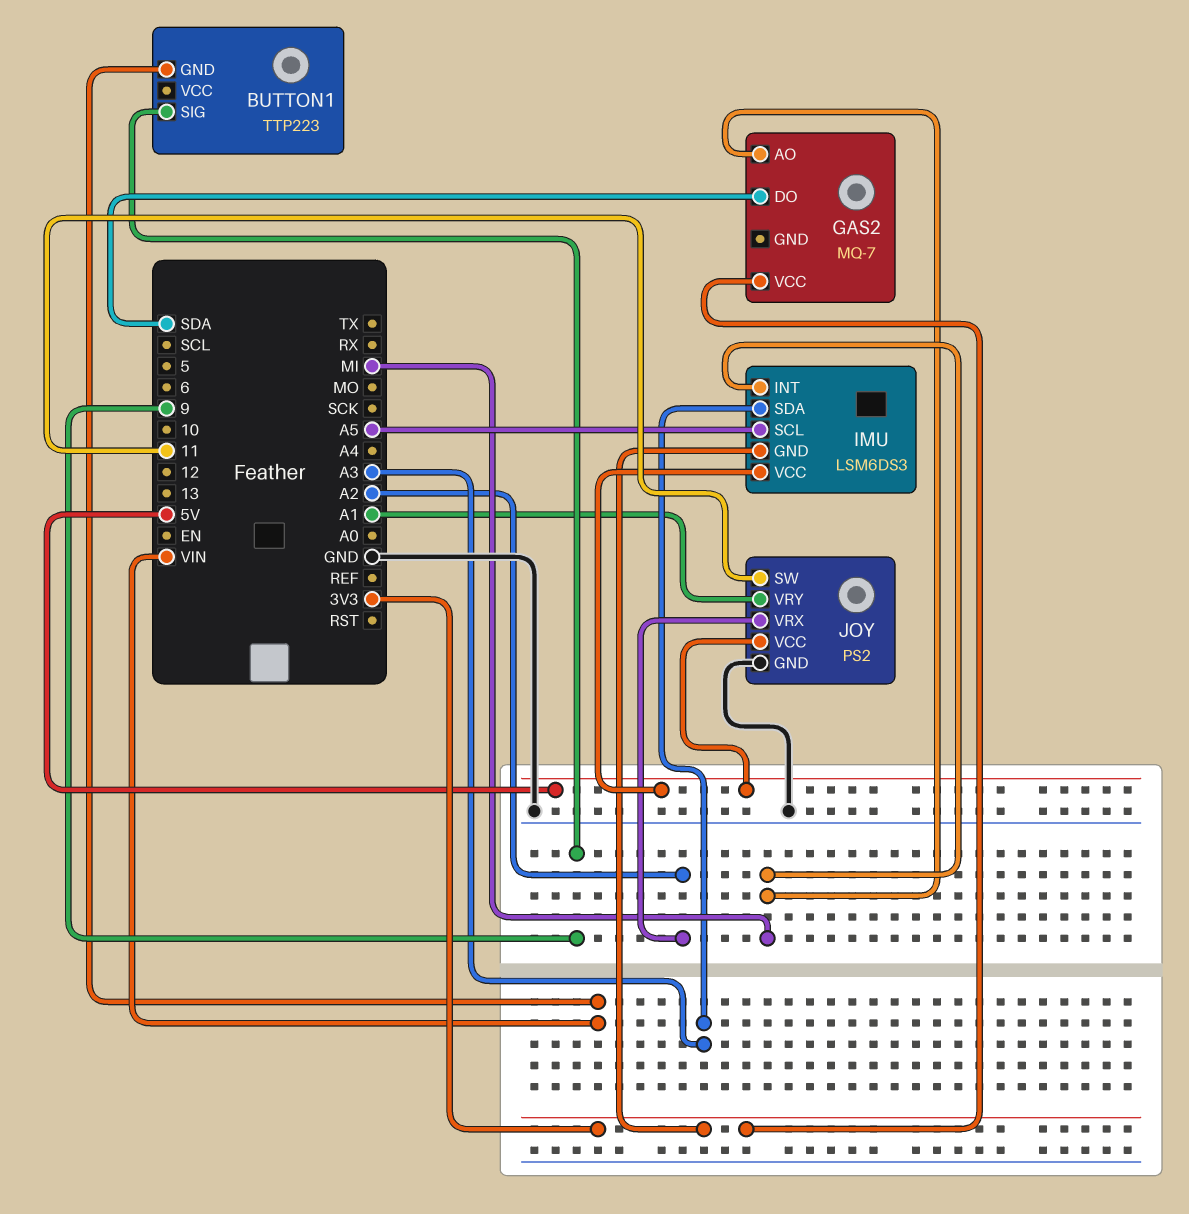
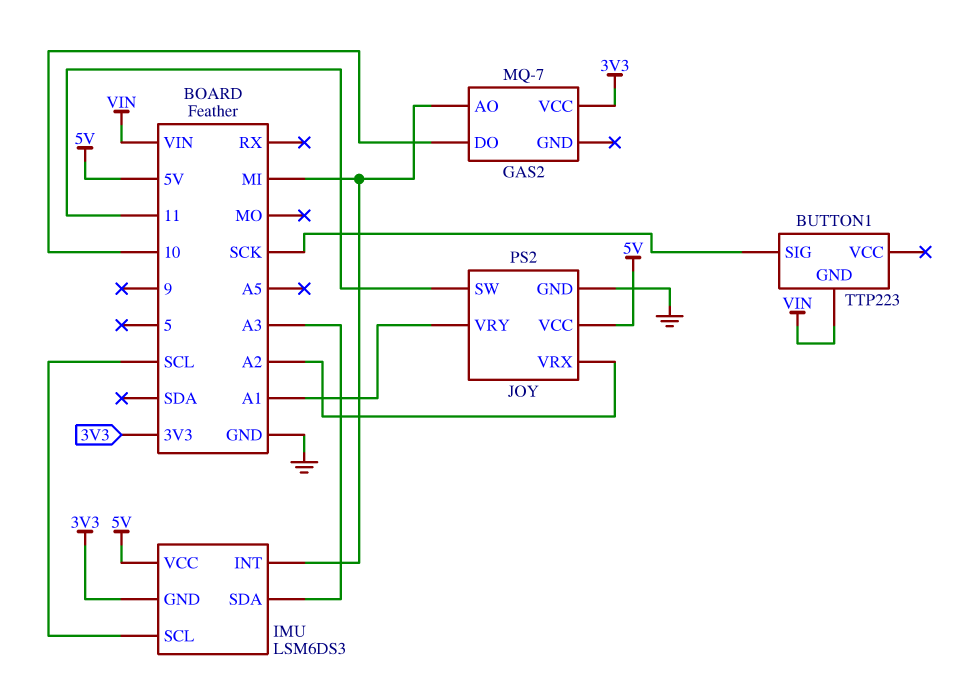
BUTTON1 pin SIG: 9 -> SCK
GAS2 pin DO: SDA -> 10
IMU pin SCL: A5 -> SCL

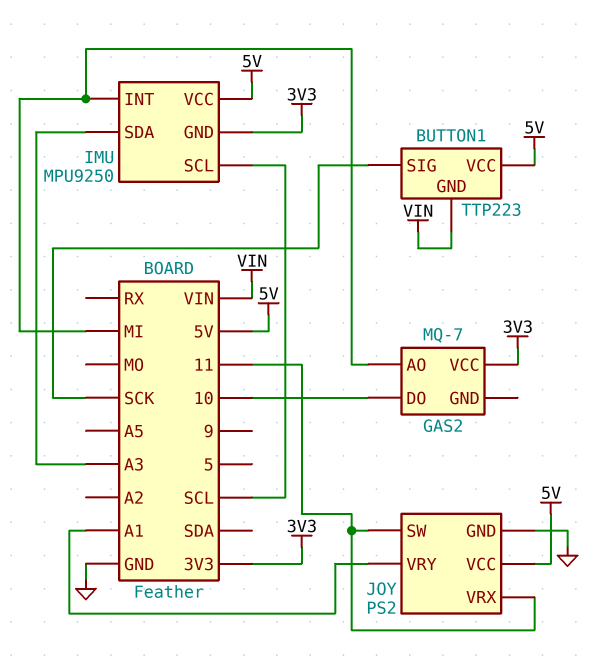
BUTTON1 pin VCC: none -> 5V
IMU: LSM6DS3 -> MPU9250
JOY pin VRX: A2 -> 11

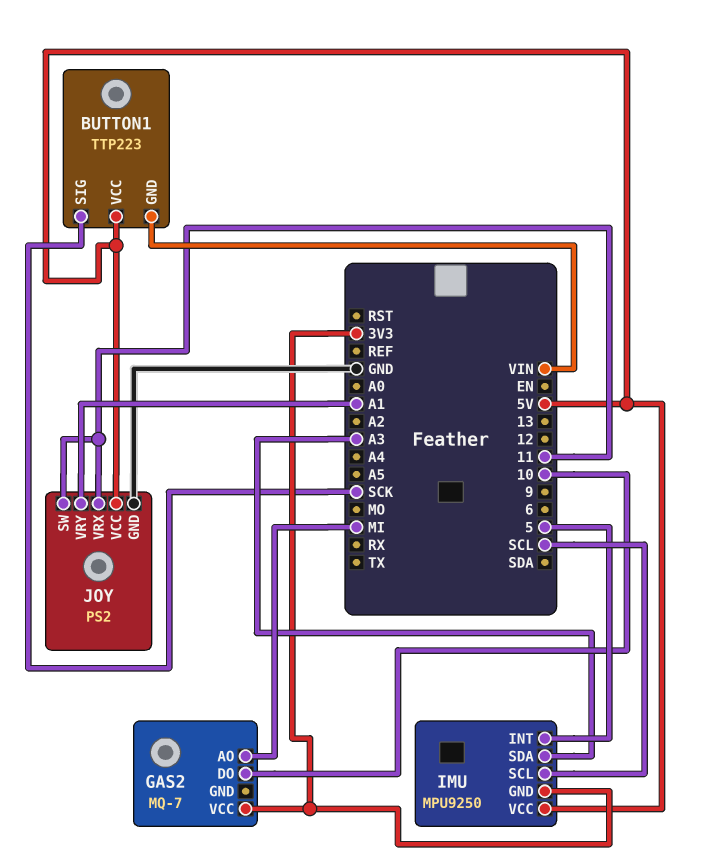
IMU pin INT: MI -> 5

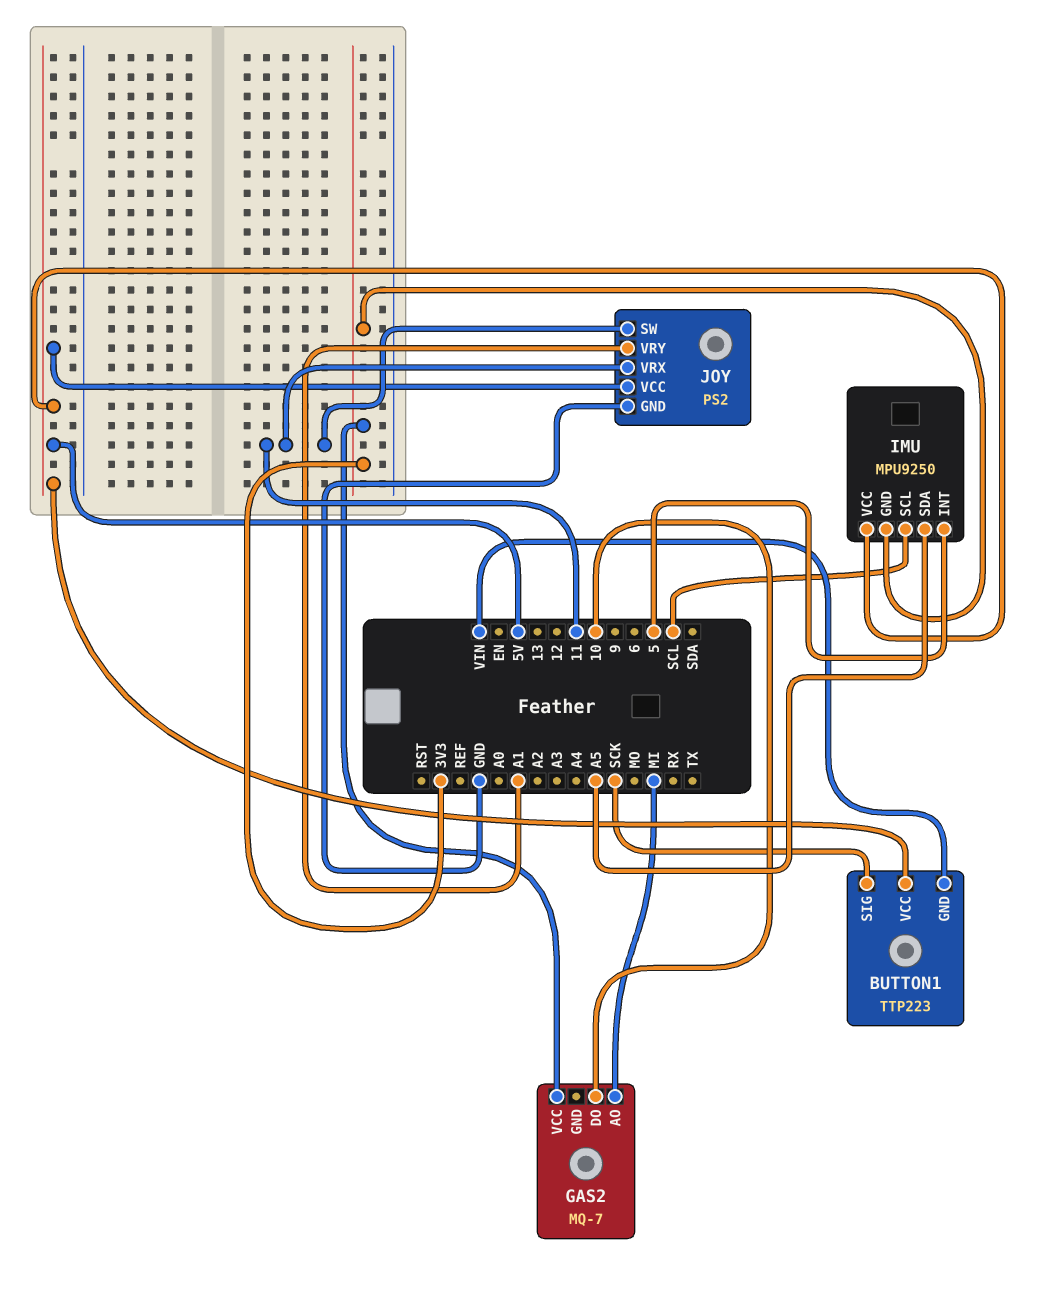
IMU pin SDA: A3 -> A5

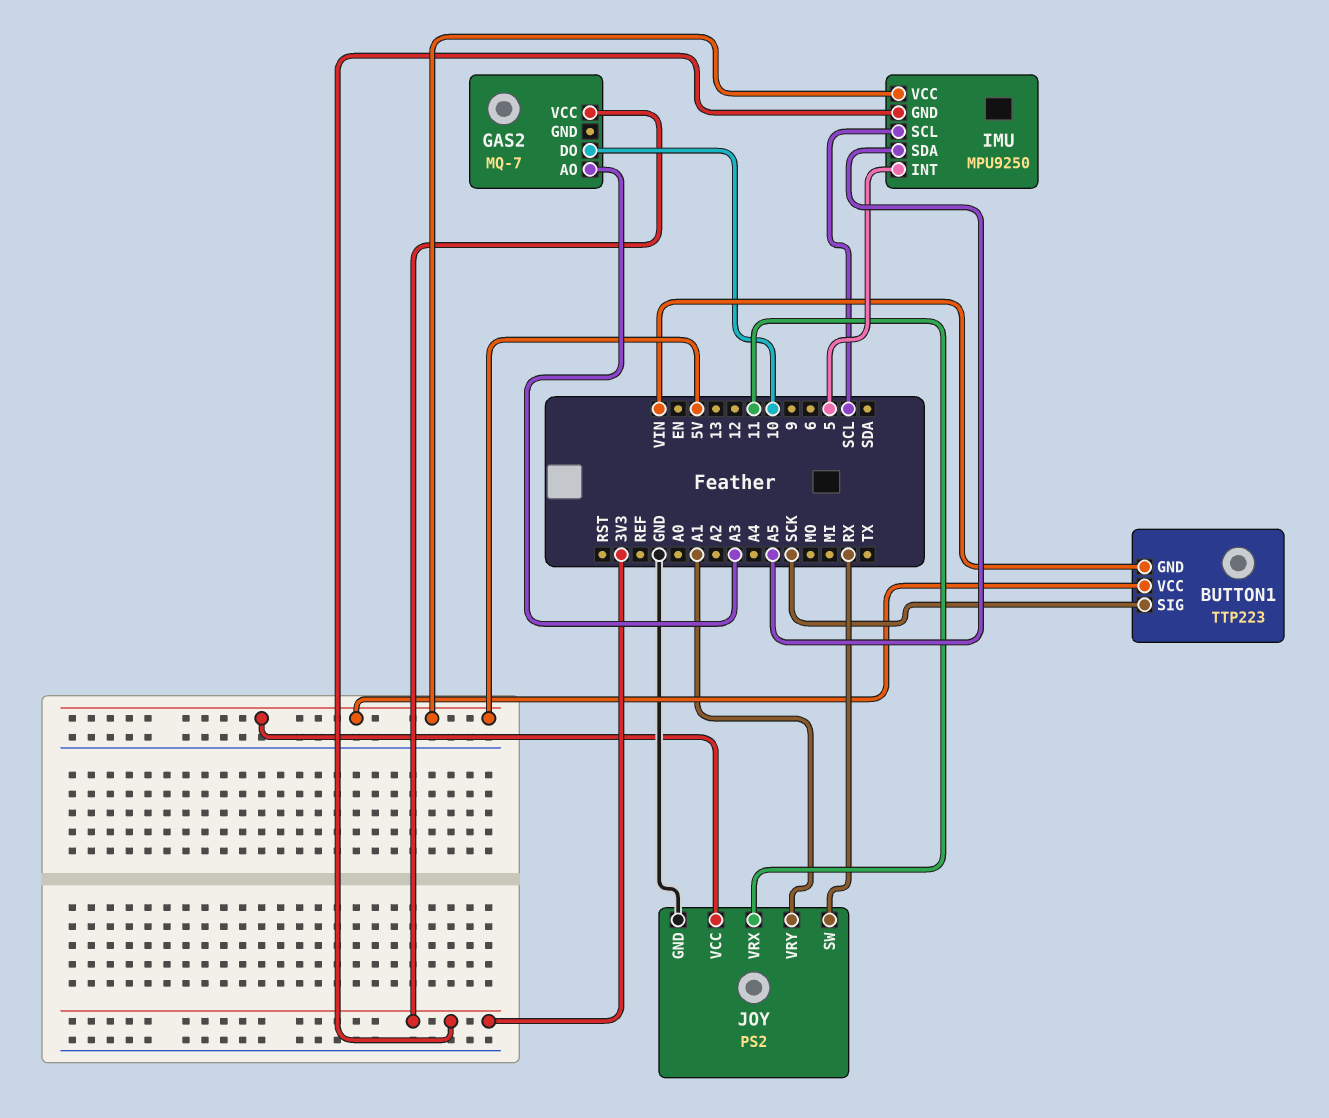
GAS2 pin AO: MI -> A3
JOY pin SW: 11 -> RX

